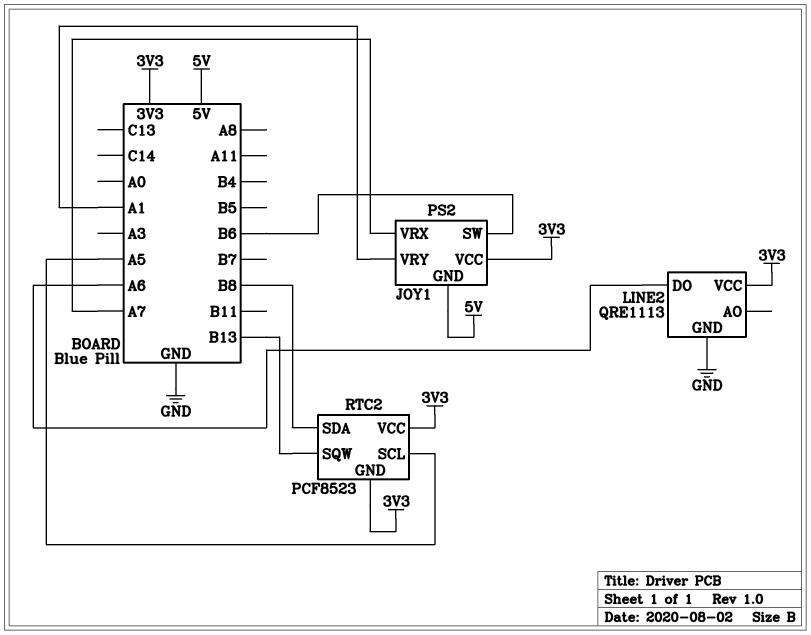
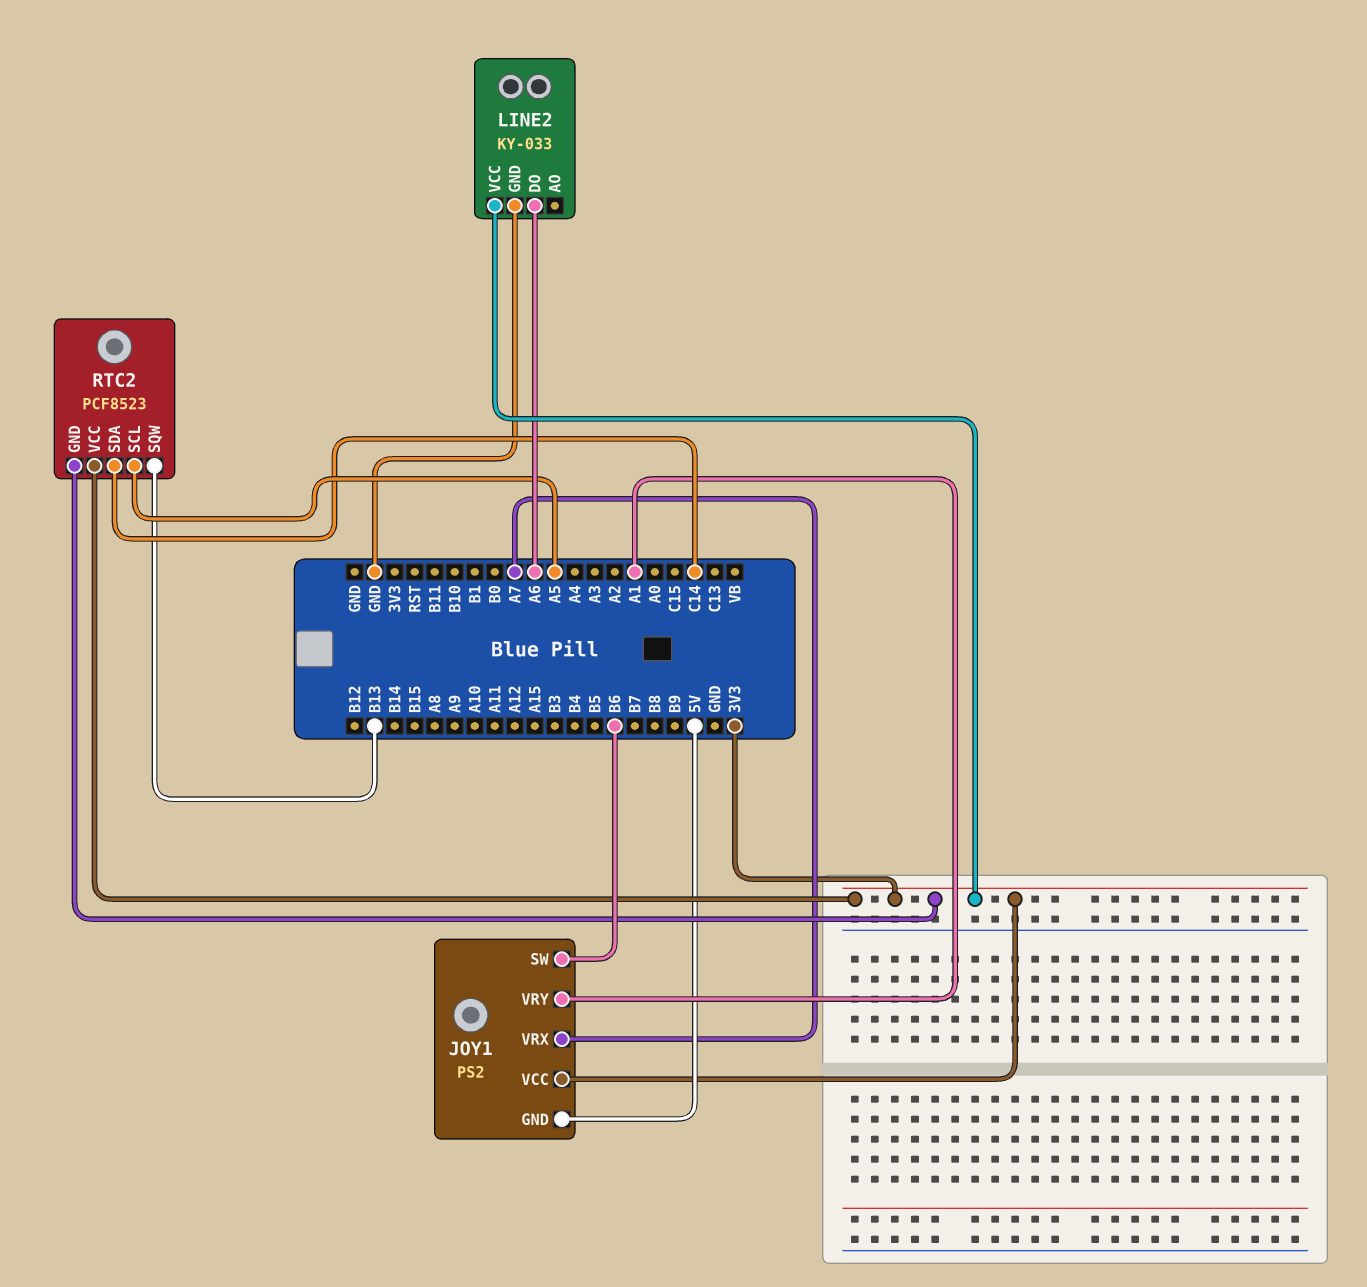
LINE2: QRE1113 -> KY-033
RTC2 pin SDA: B8 -> C14

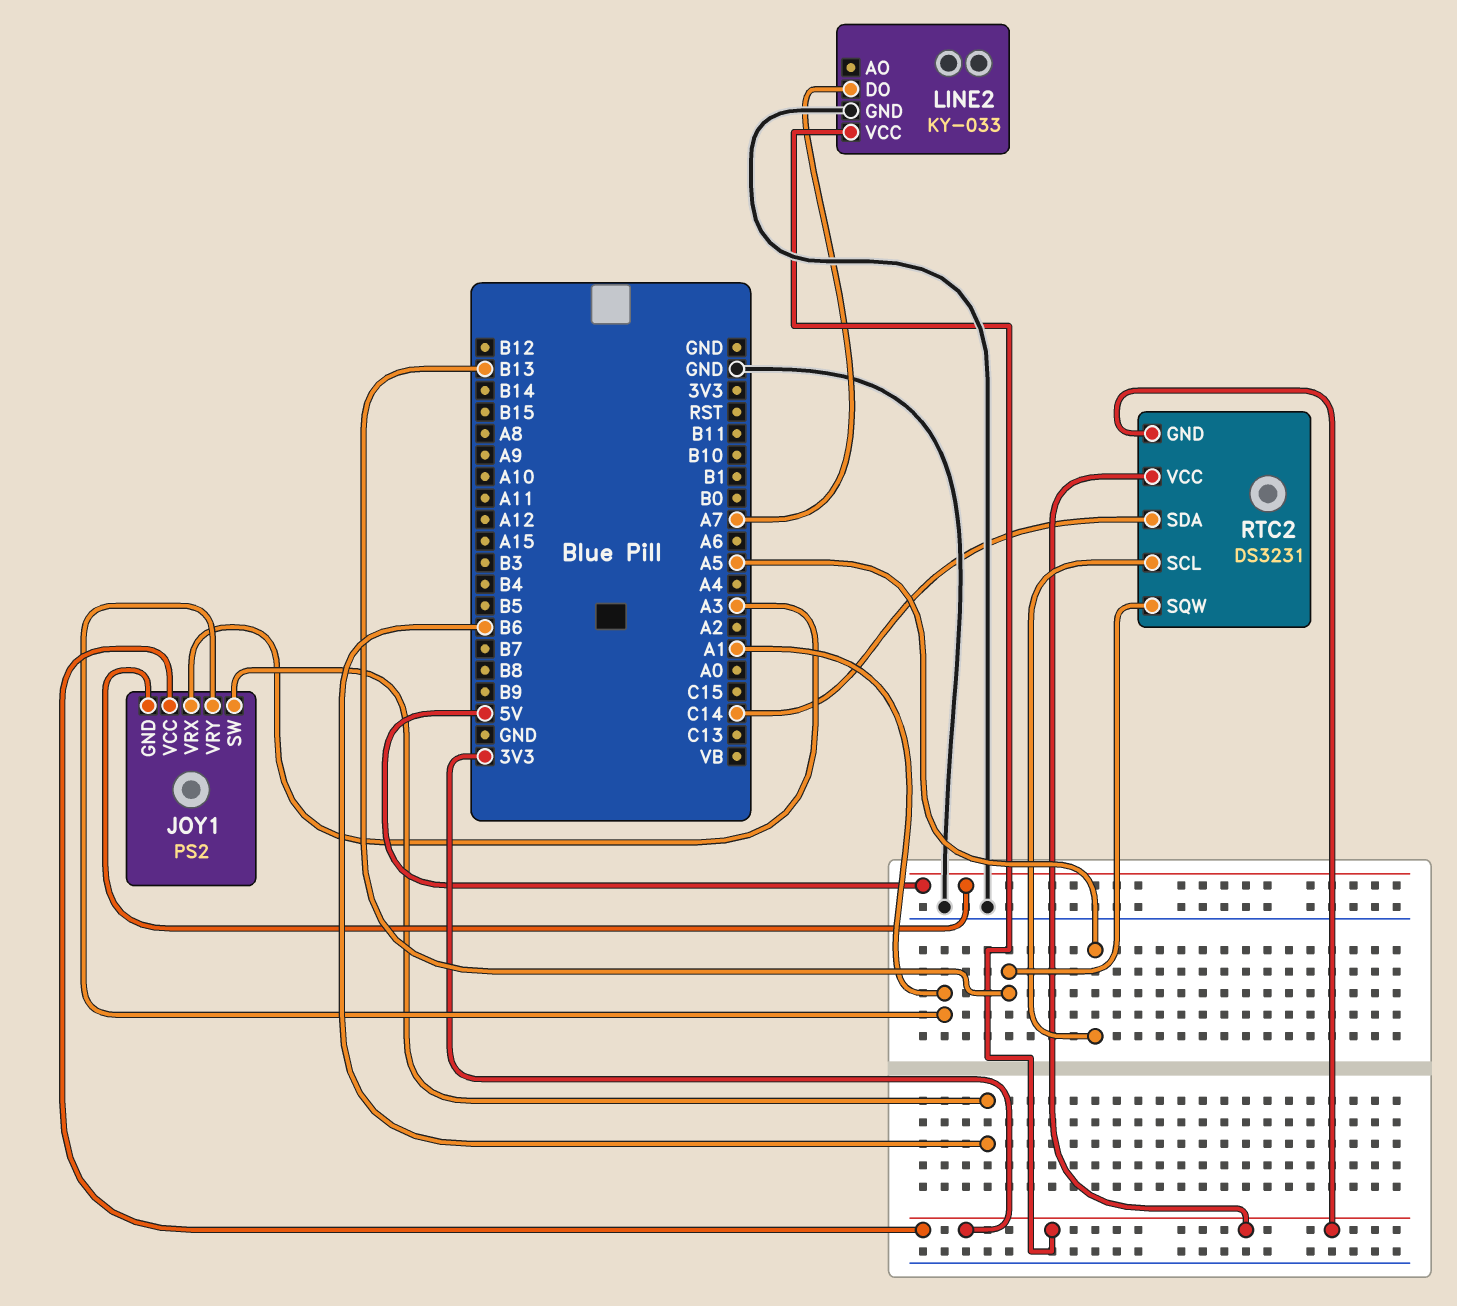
JOY1 pin VRX: A7 -> A3
LINE2 pin DO: A6 -> A7
RTC2: PCF8523 -> DS3231

